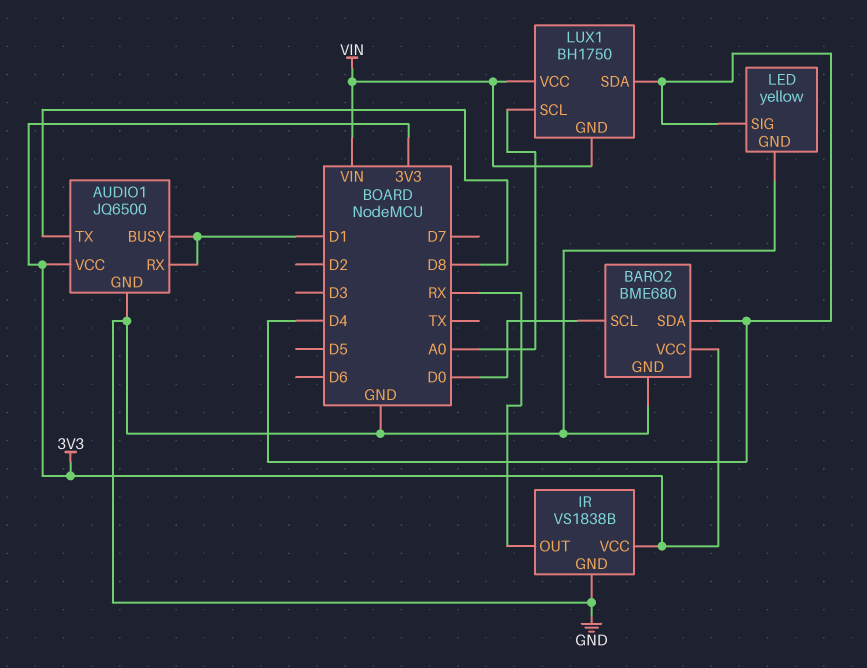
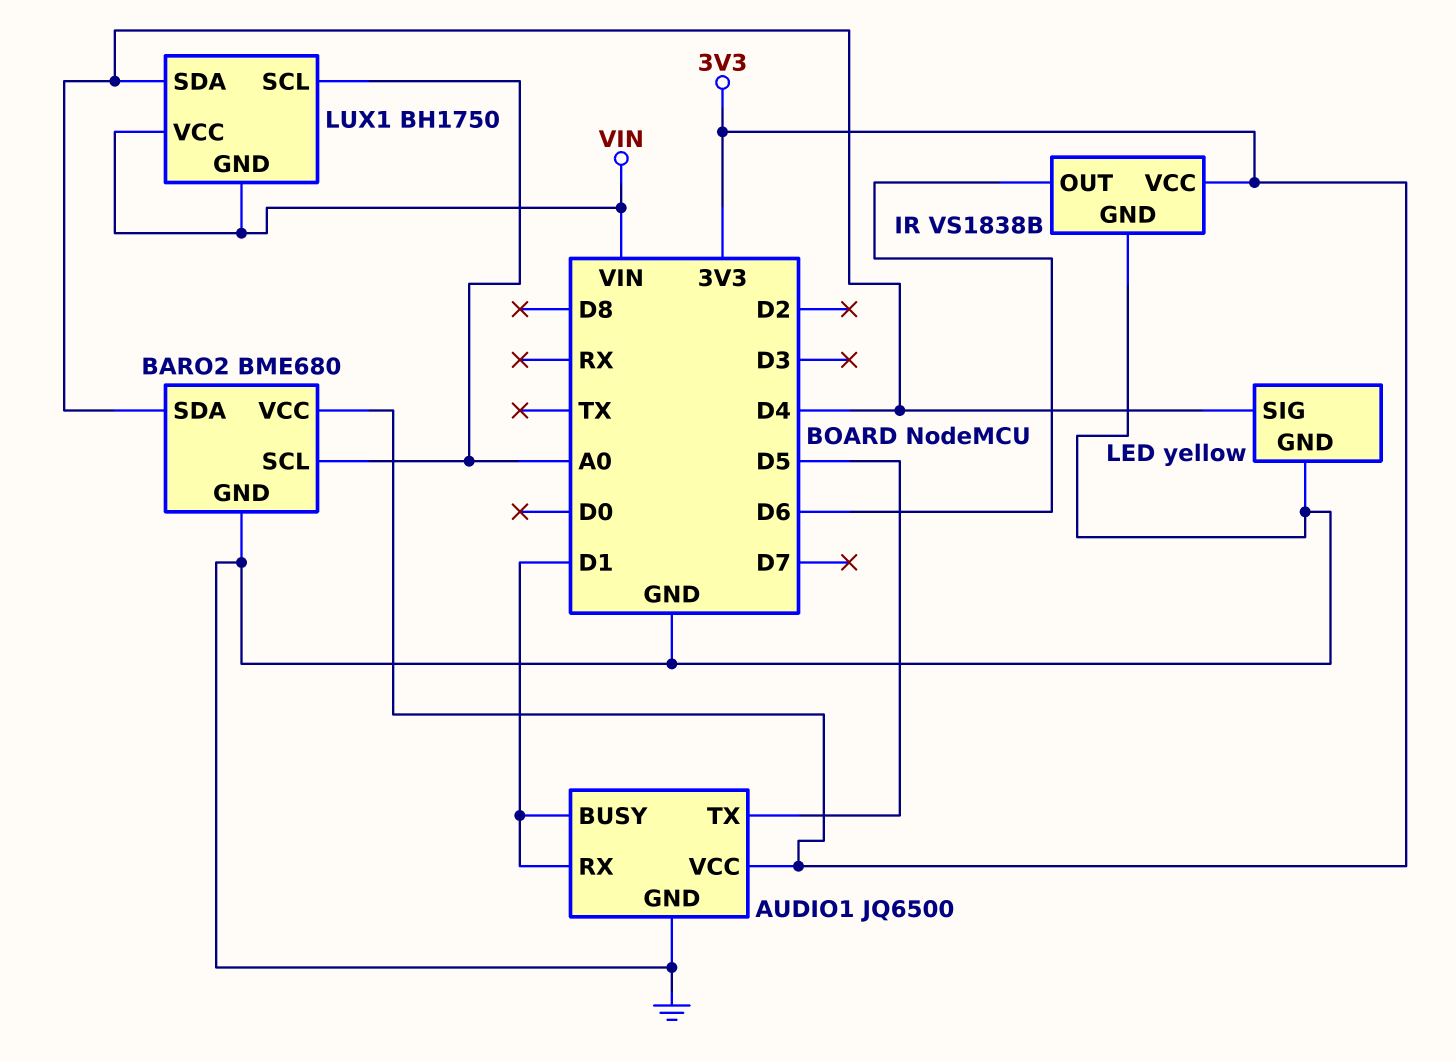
AUDIO1 pin TX: D8 -> D5
BARO2 pin SCL: D0 -> A0
IR pin OUT: RX -> D6

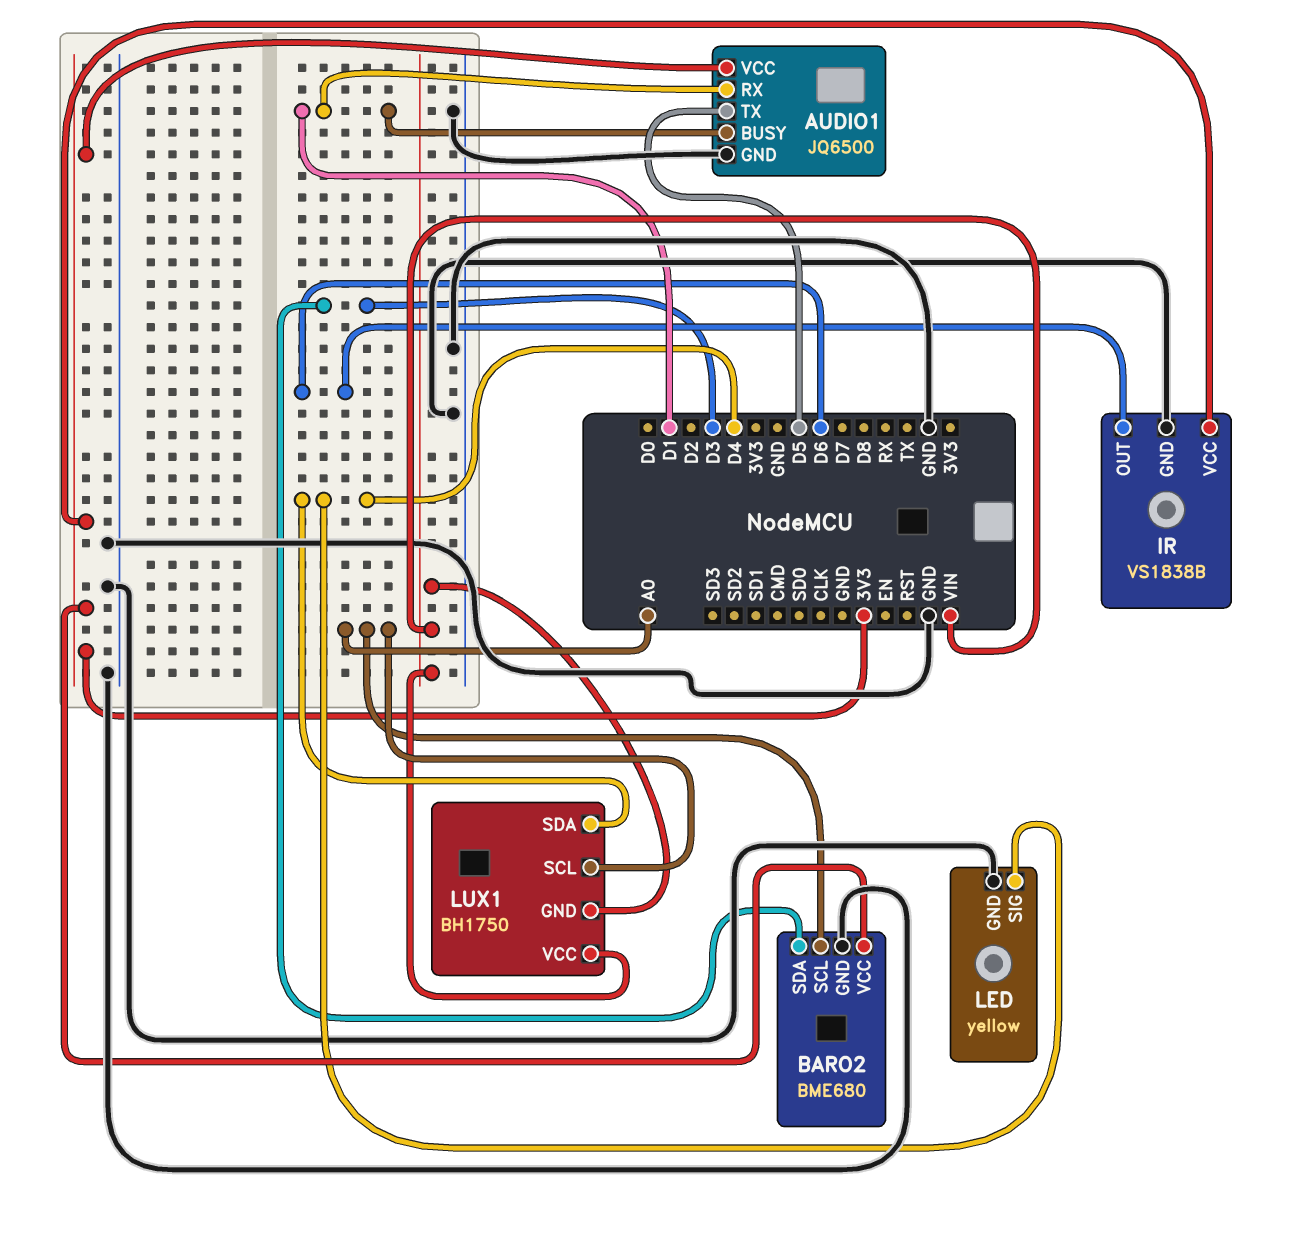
BARO2 pin SDA: D4 -> D3

